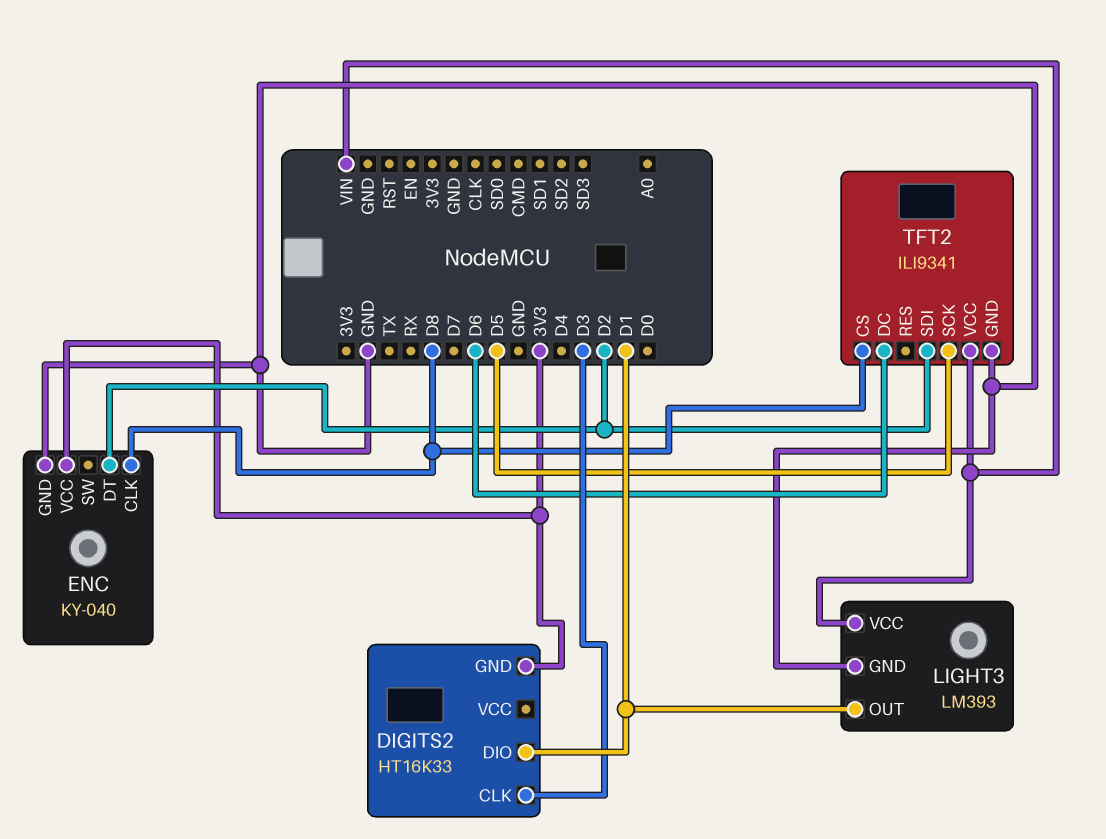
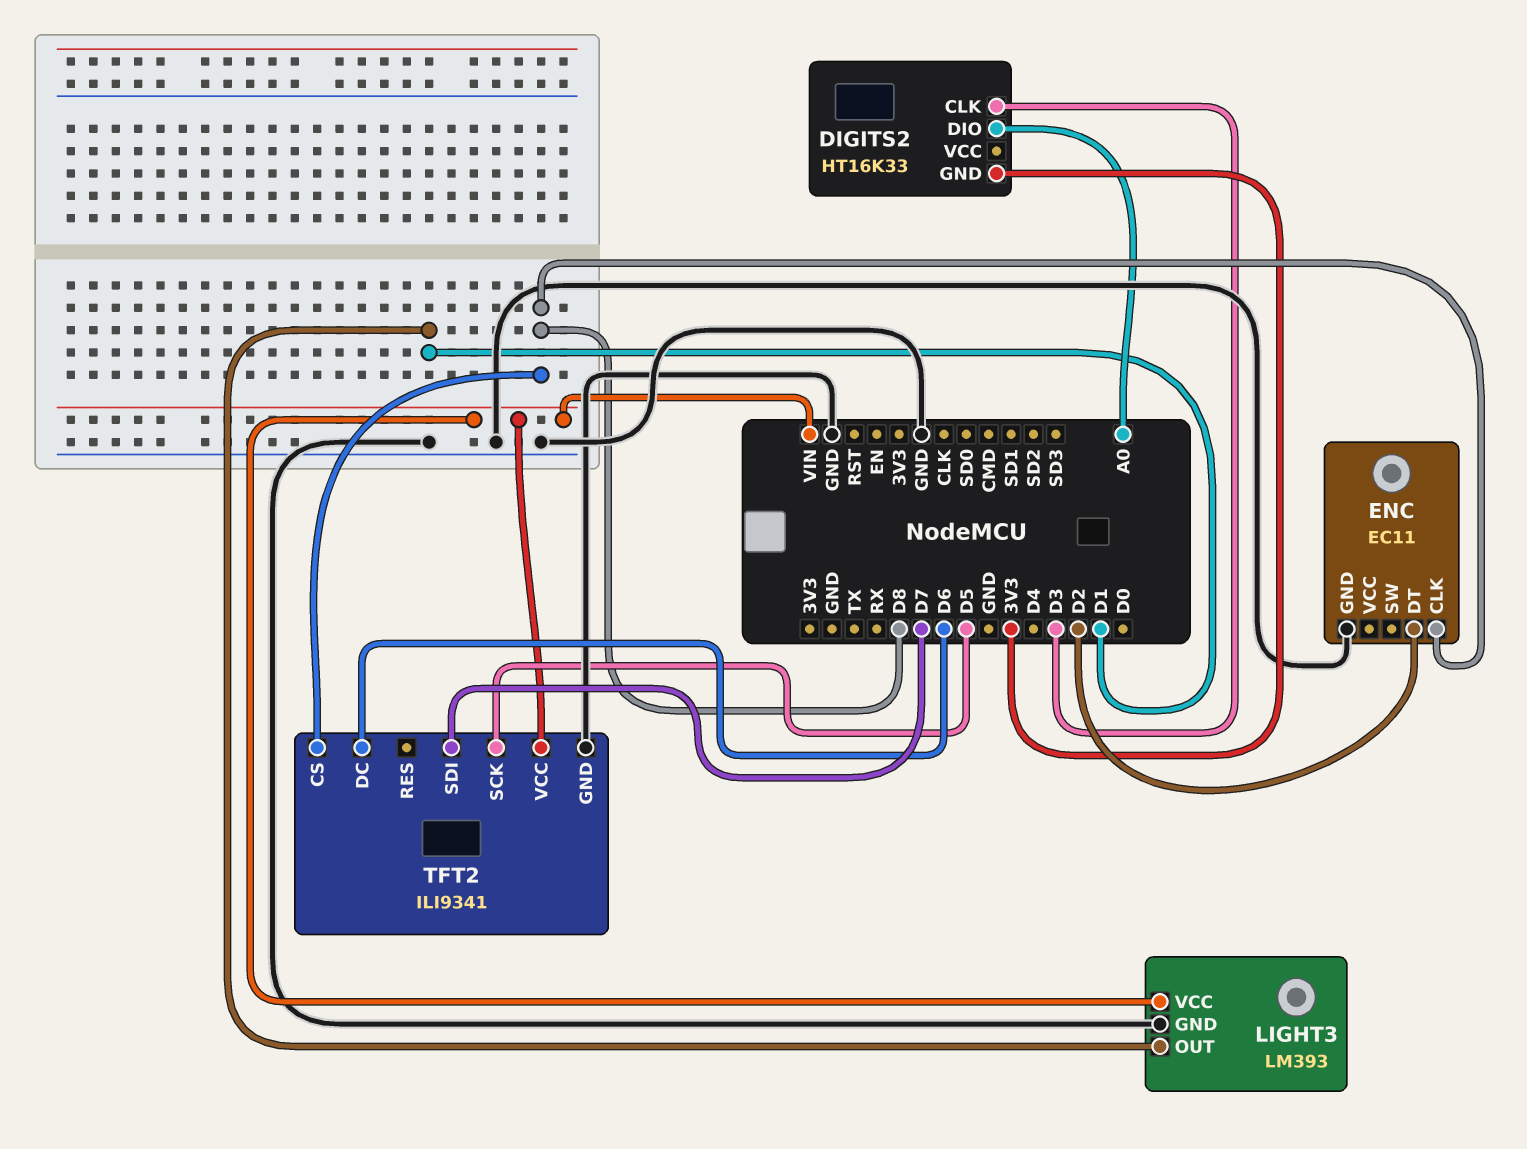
DIGITS2 pin DIO: D1 -> A0
ENC: KY-040 -> EC11
ENC pin VCC: 3V3 -> none
TFT2 pin SDI: D2 -> D7

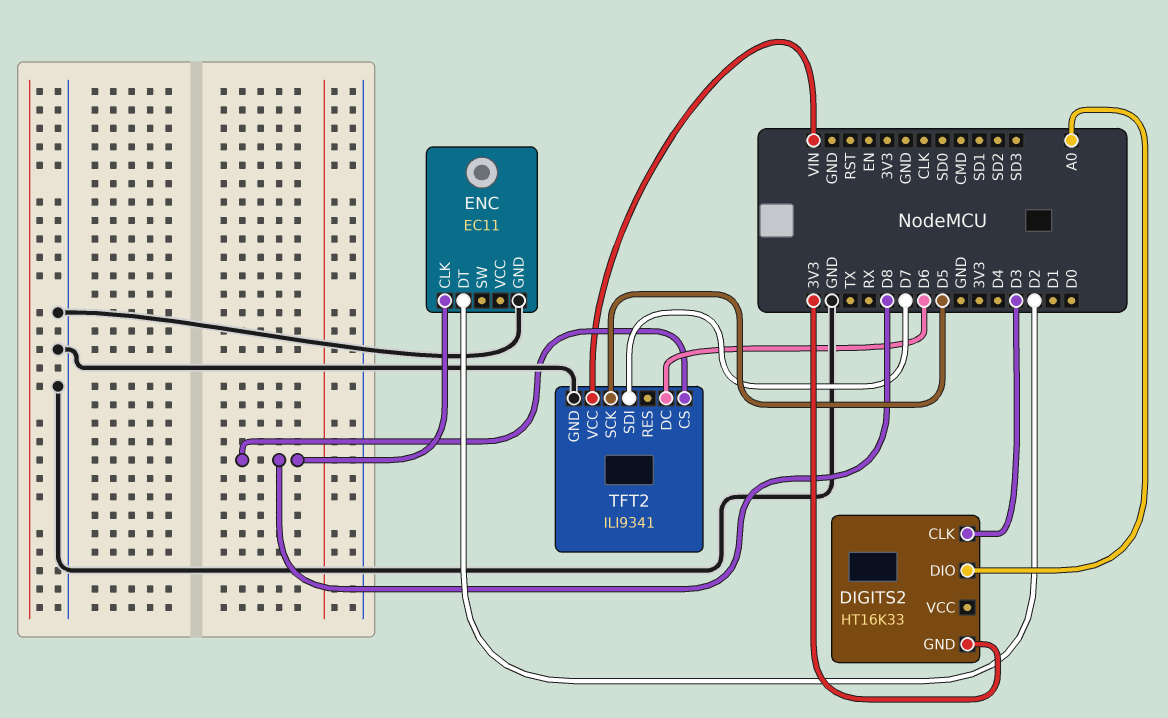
LIGHT3: LM393 -> none
LIGHT3 pin GND: GND -> none
LIGHT3 pin OUT: D1 -> none
LIGHT3 pin VCC: VIN -> none

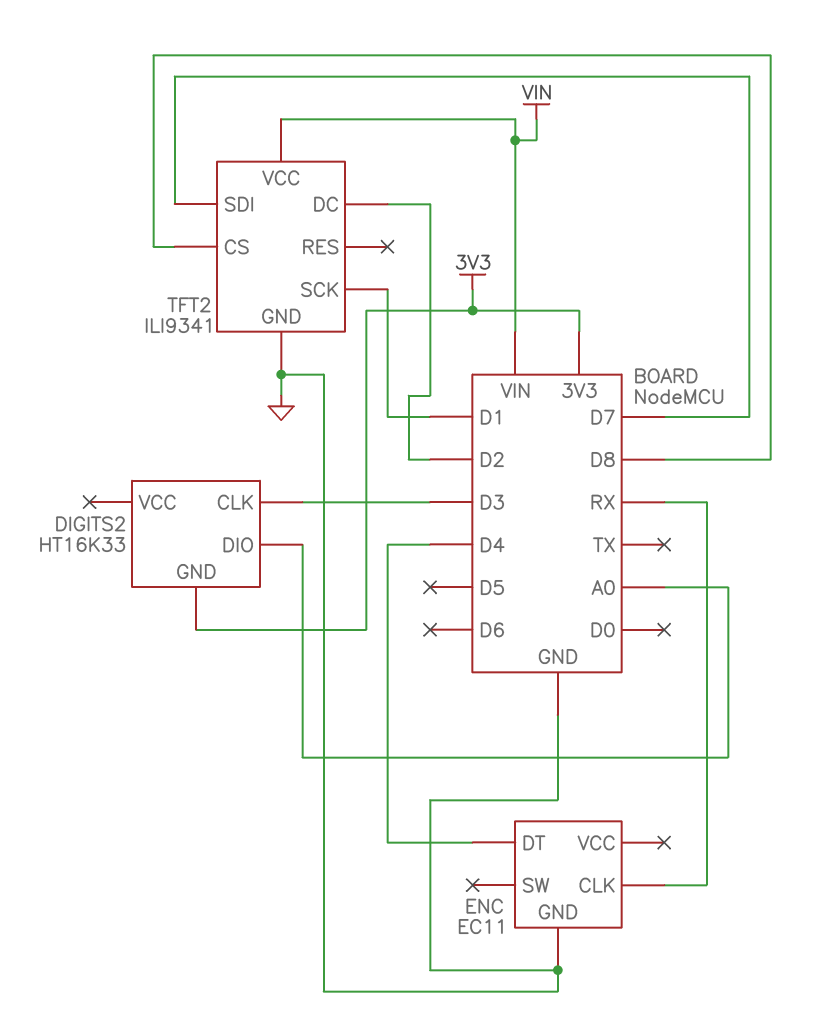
ENC pin CLK: D8 -> RX
ENC pin DT: D2 -> D4
TFT2 pin DC: D6 -> D2
TFT2 pin SCK: D5 -> D1

